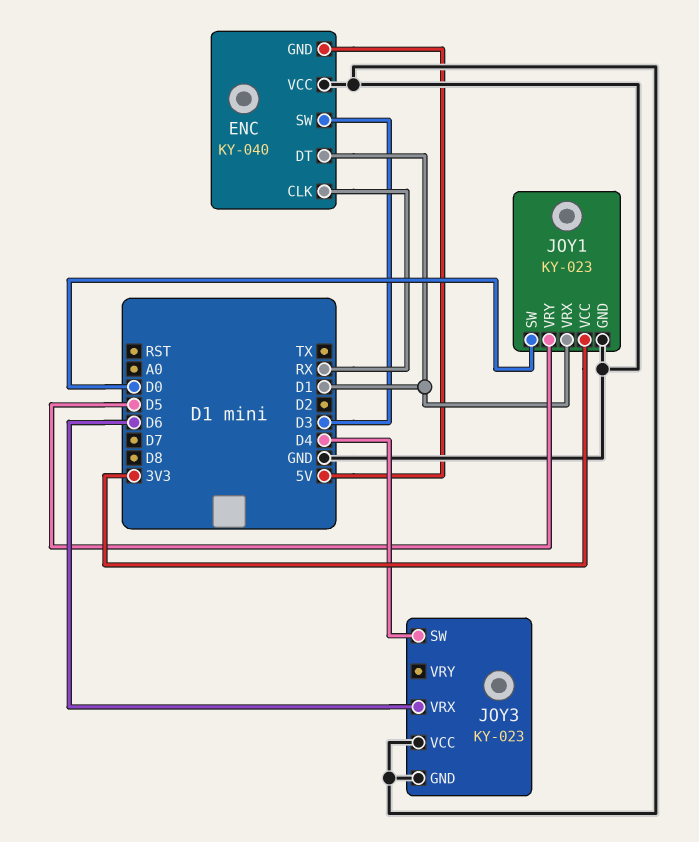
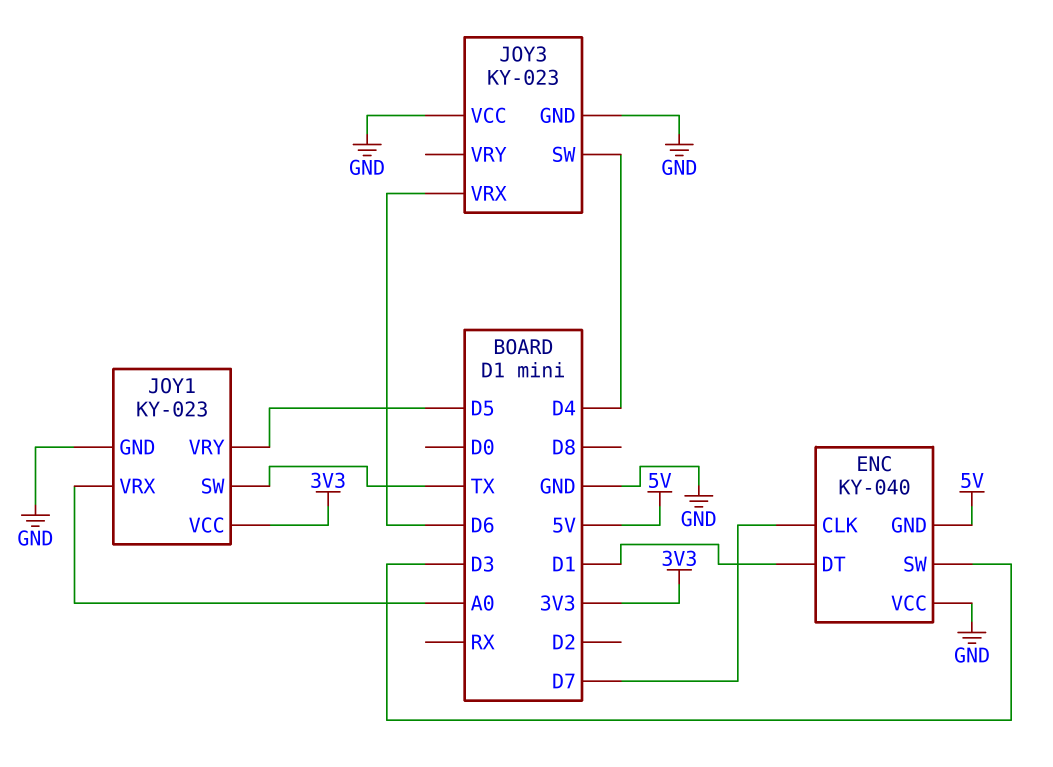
ENC pin CLK: RX -> D7
JOY1 pin SW: D0 -> TX
JOY1 pin VRX: D1 -> A0

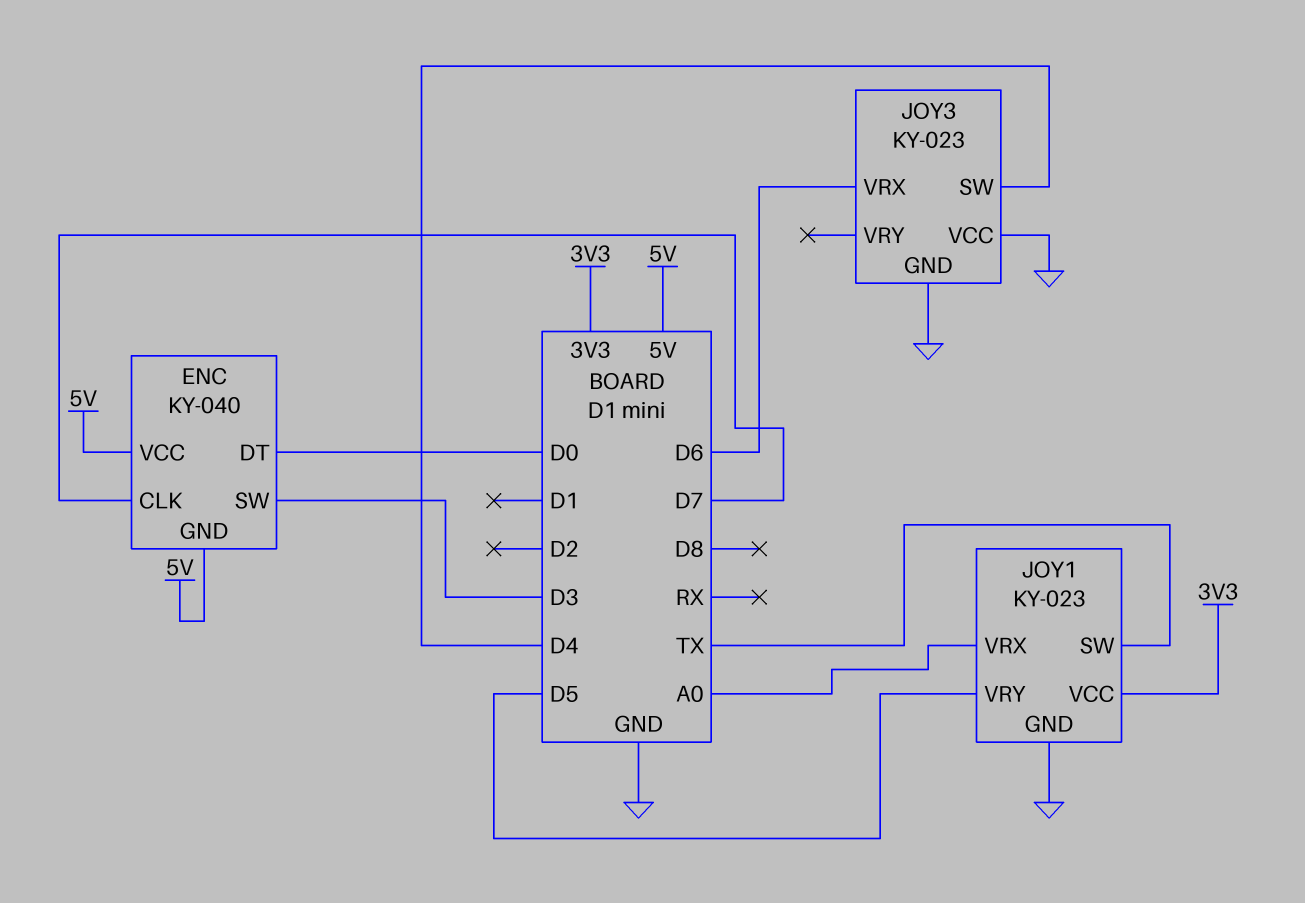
ENC pin DT: D1 -> D0
ENC pin VCC: GND -> 5V

